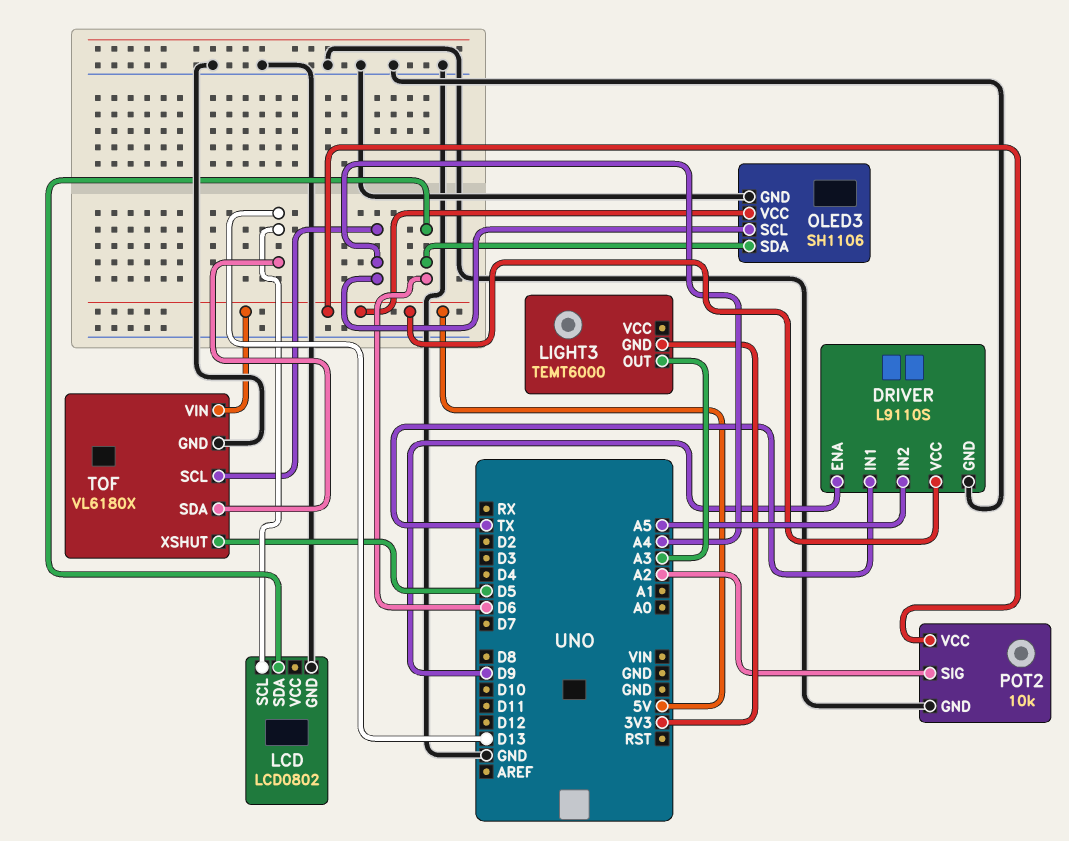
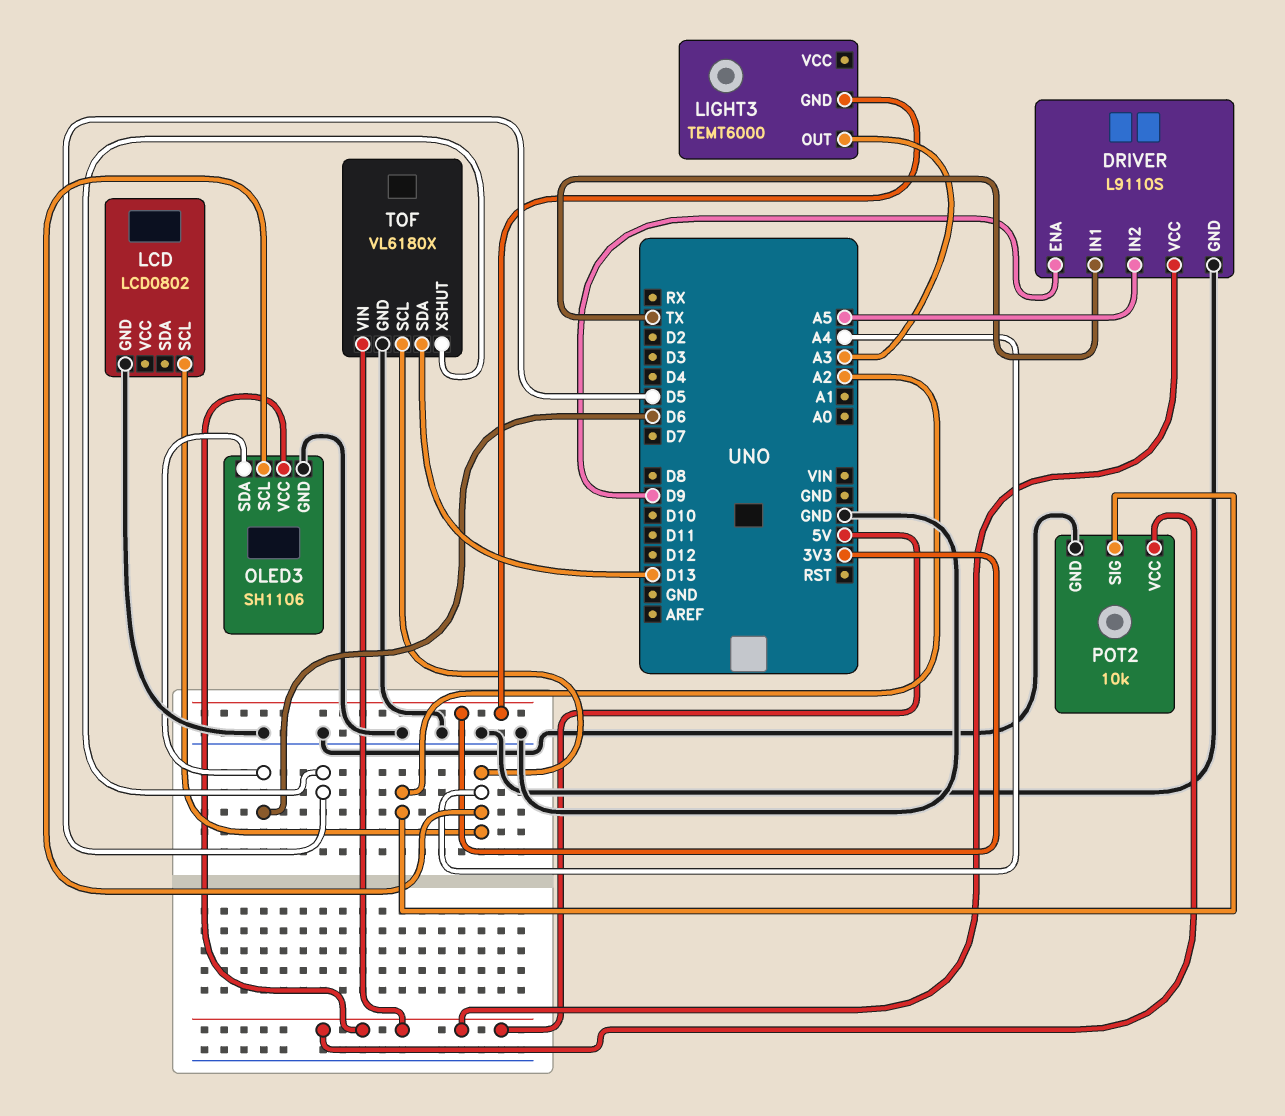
LCD pin SCL: D13 -> A4
LCD pin SDA: D6 -> none

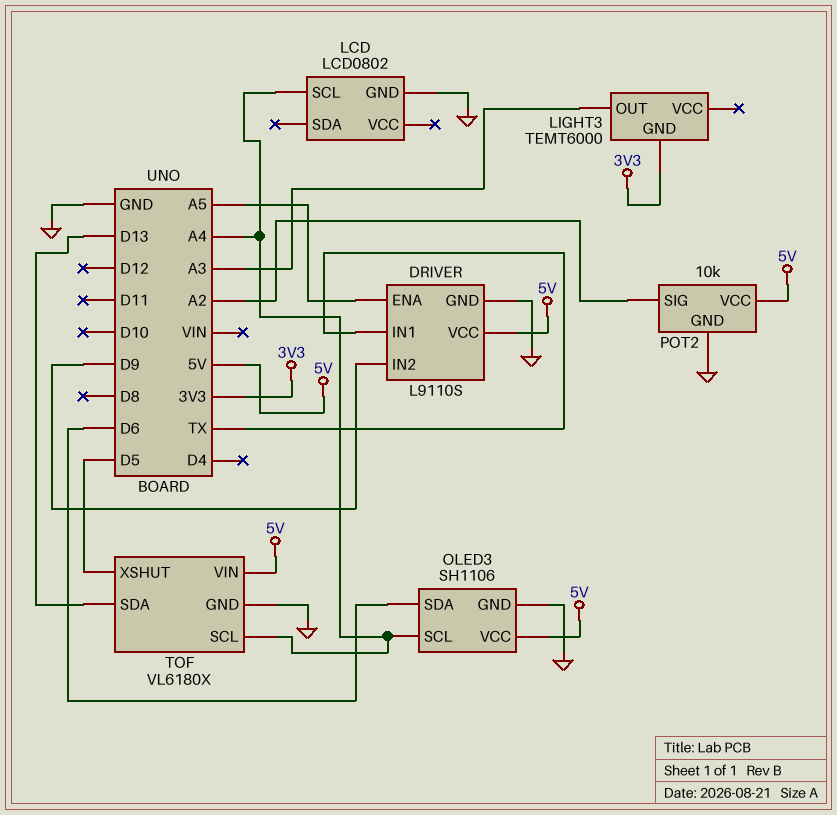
DRIVER pin ENA: D9 -> A5
DRIVER pin IN2: A5 -> D9

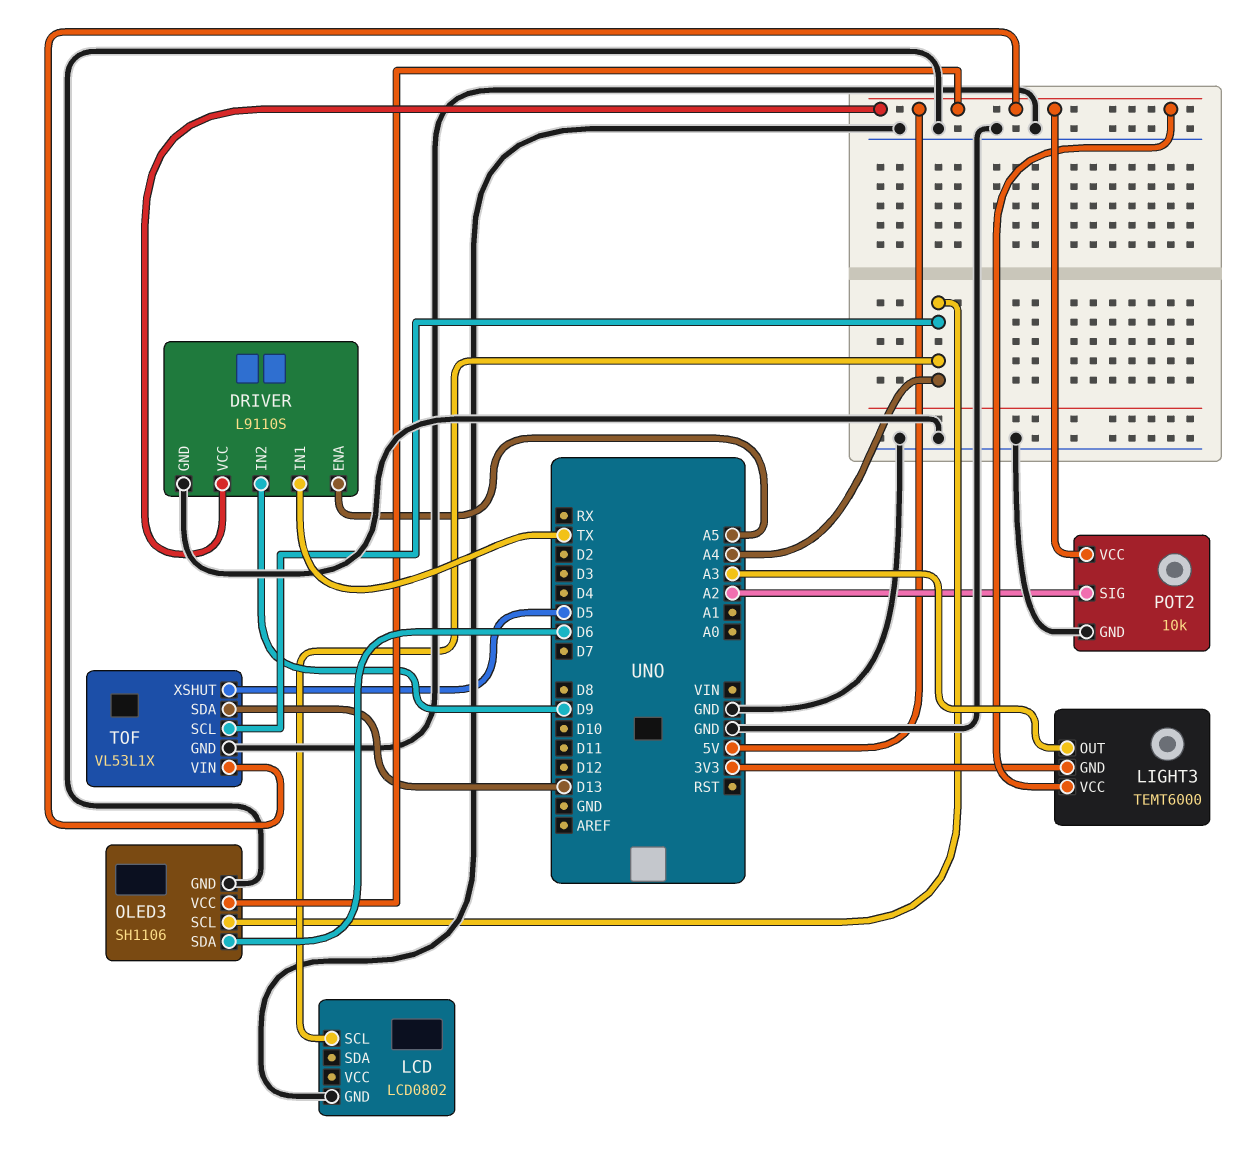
LIGHT3 pin VCC: none -> 5V
TOF: VL6180X -> VL53L1X

